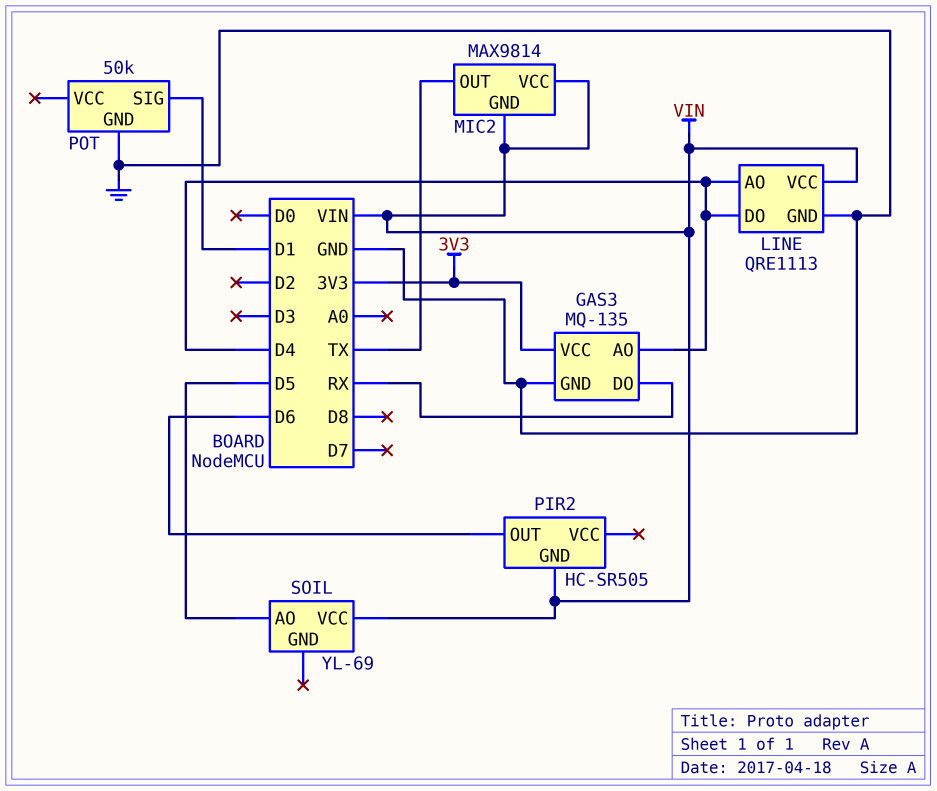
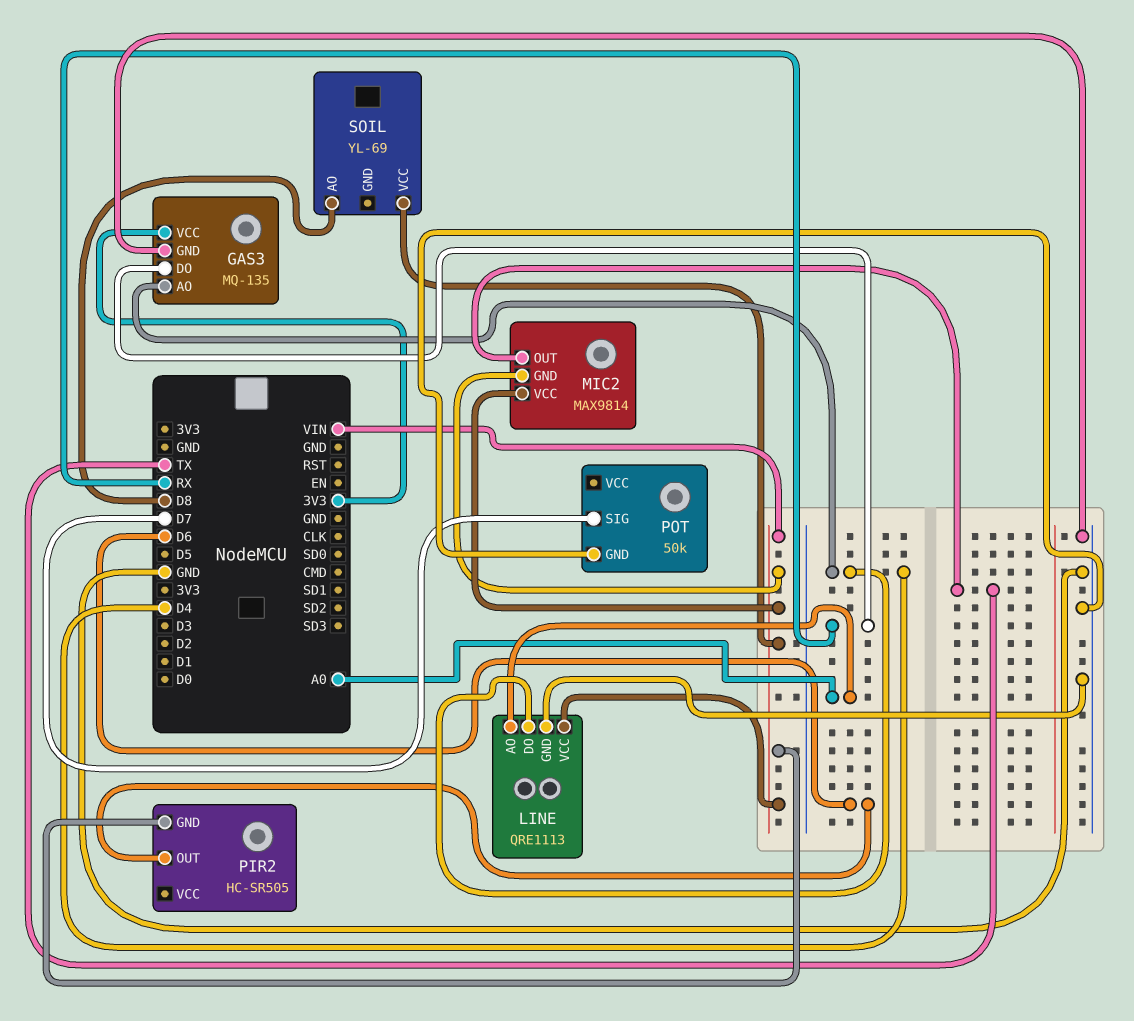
LINE pin AO: D4 -> A0
POT pin SIG: D1 -> D7
SOIL pin AO: D5 -> D8

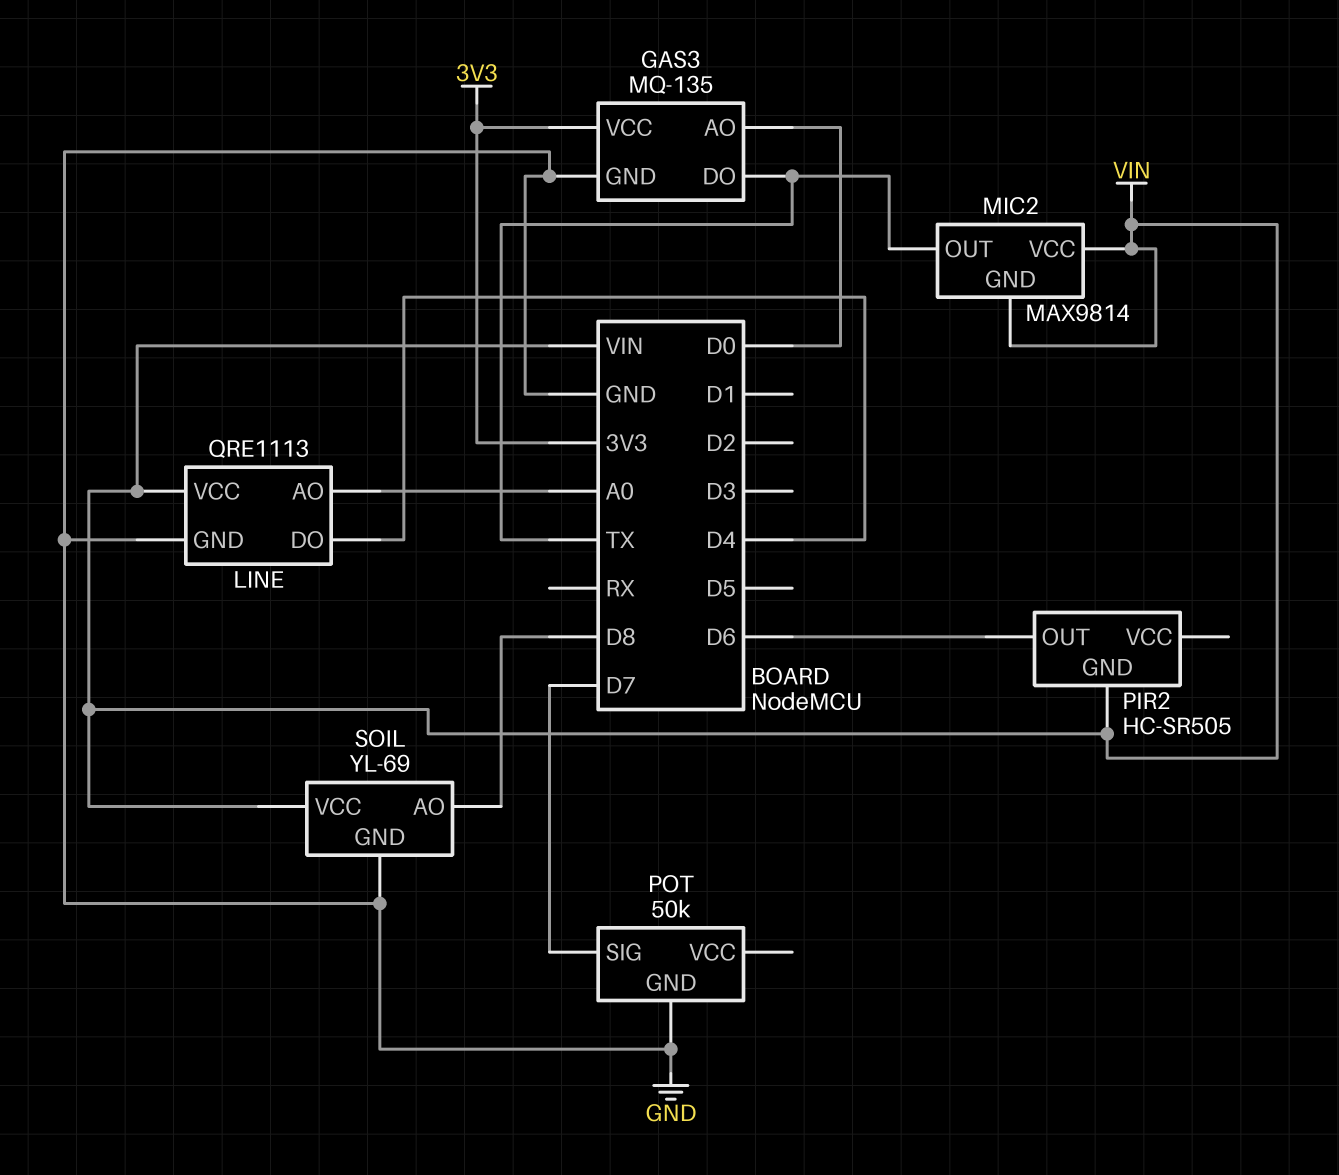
GAS3 pin AO: D4 -> D0
GAS3 pin DO: RX -> TX
SOIL pin GND: none -> GND

